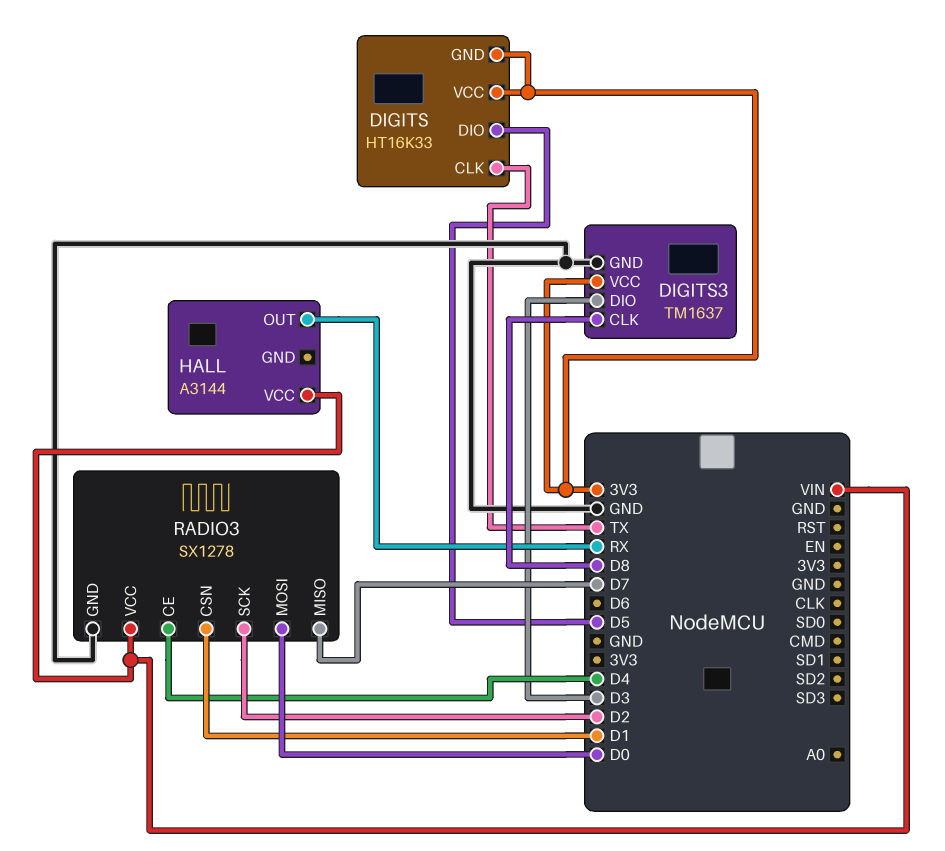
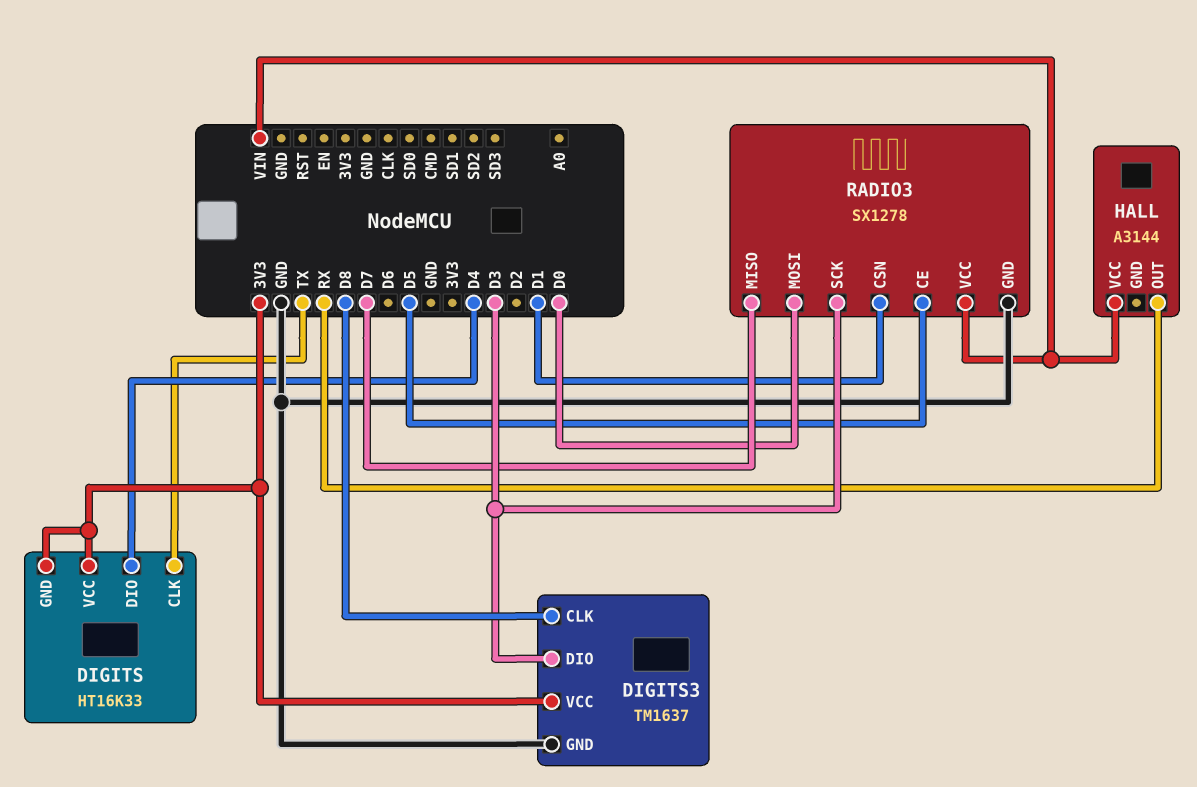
DIGITS pin DIO: D5 -> D4
RADIO3 pin CE: D4 -> D5
RADIO3 pin SCK: D2 -> D3

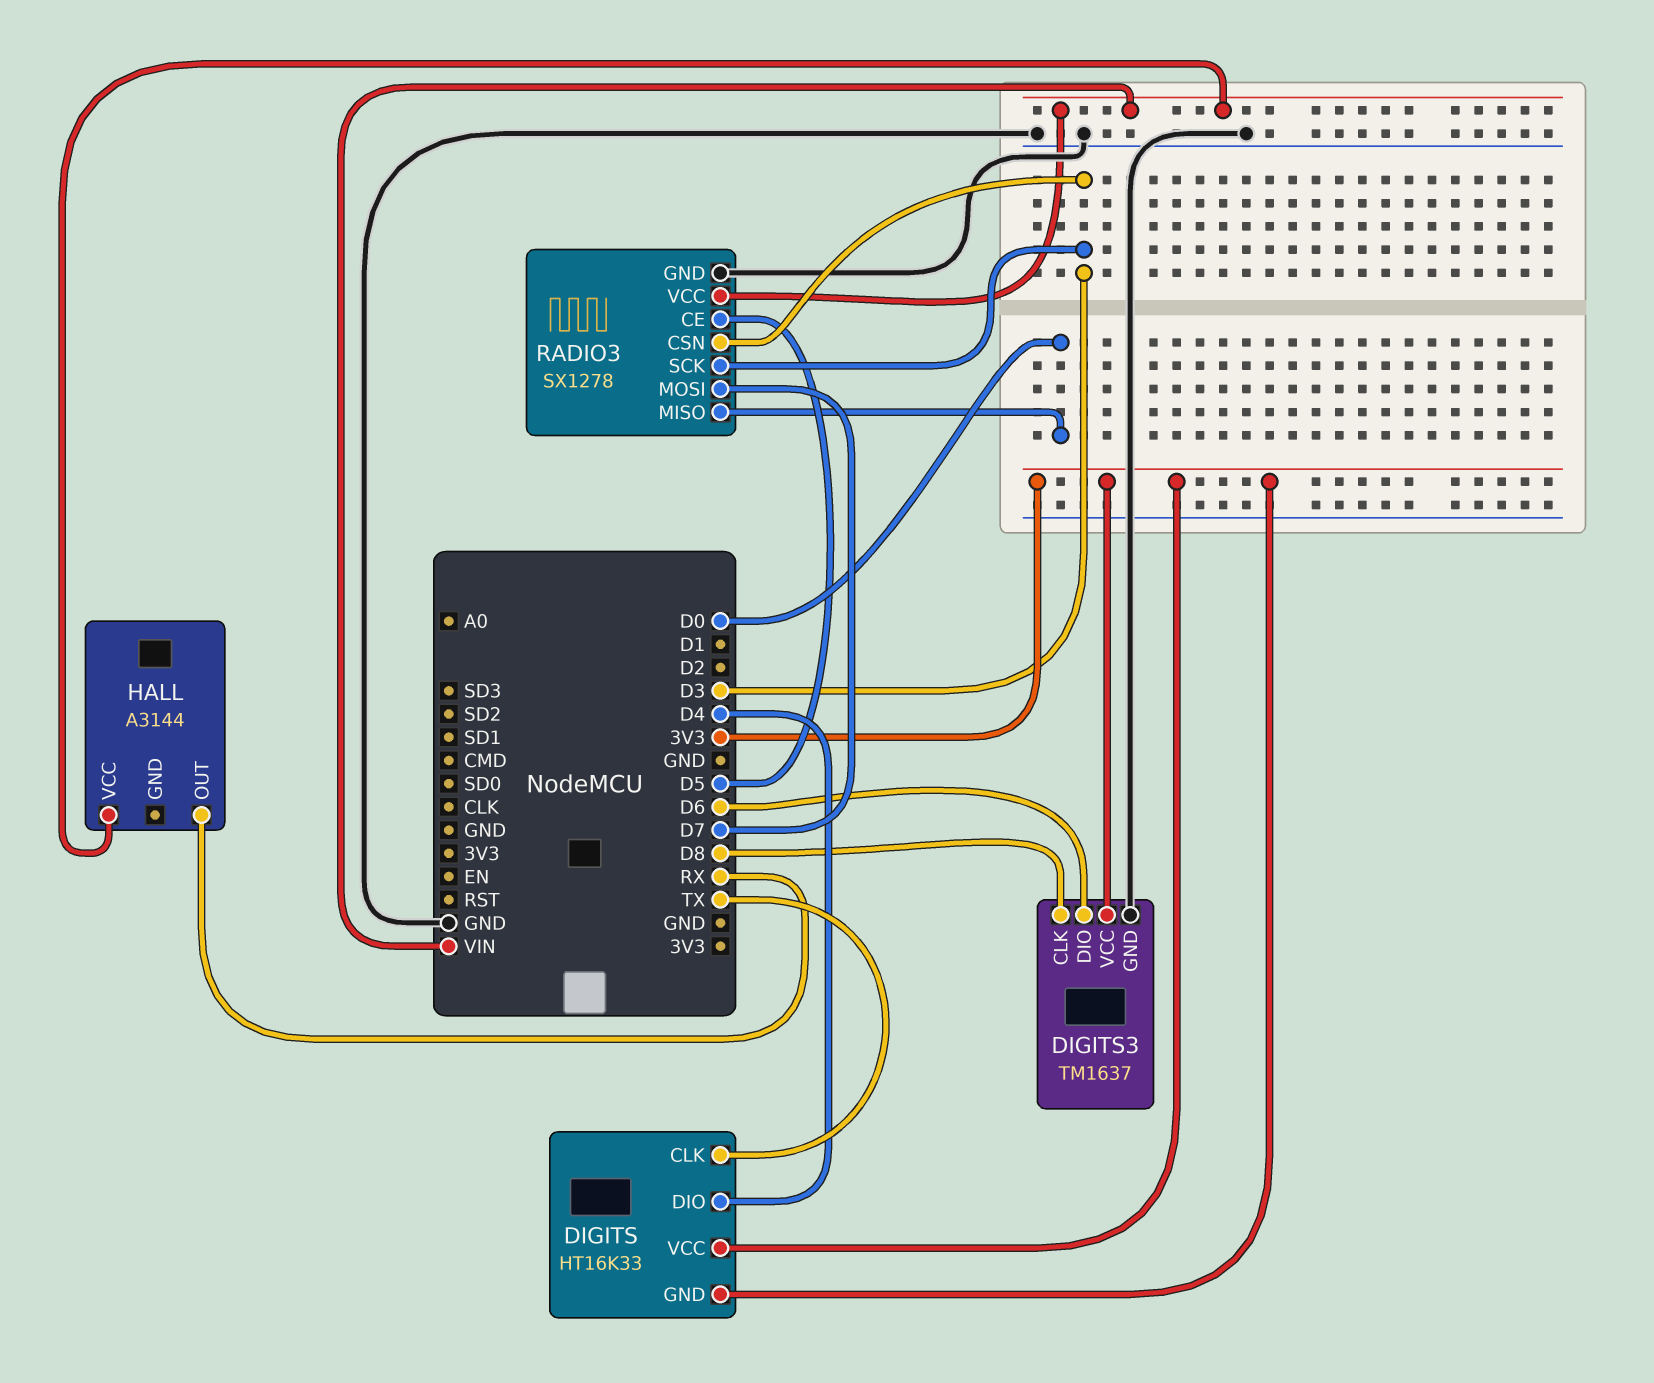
DIGITS3 pin DIO: D3 -> D6
RADIO3 pin CSN: D1 -> D3
RADIO3 pin MISO: D7 -> D0
RADIO3 pin MOSI: D0 -> D7

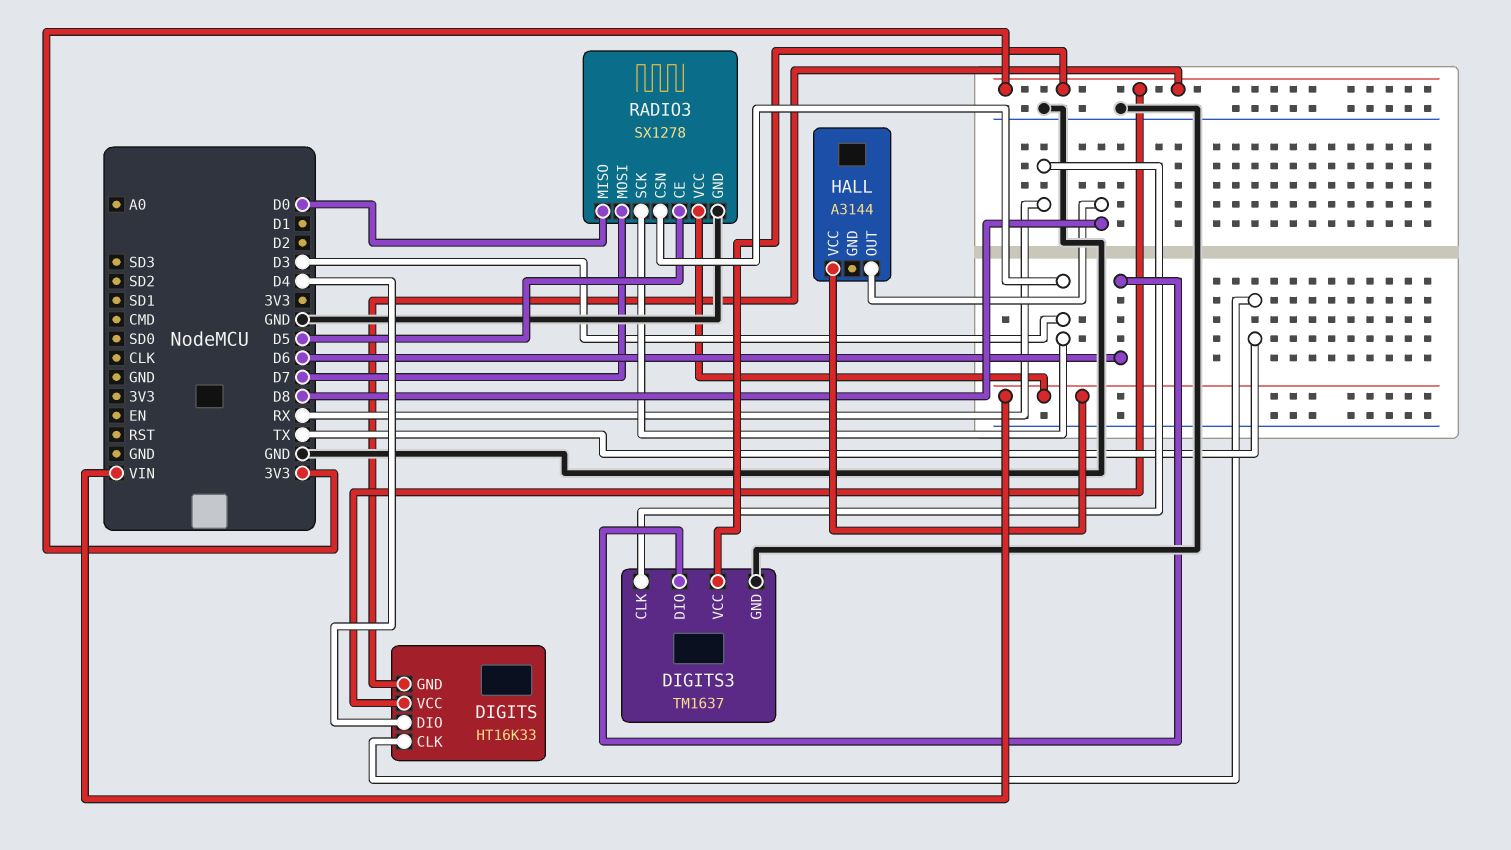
DIGITS3 pin CLK: D8 -> RX
HALL pin OUT: RX -> D8

